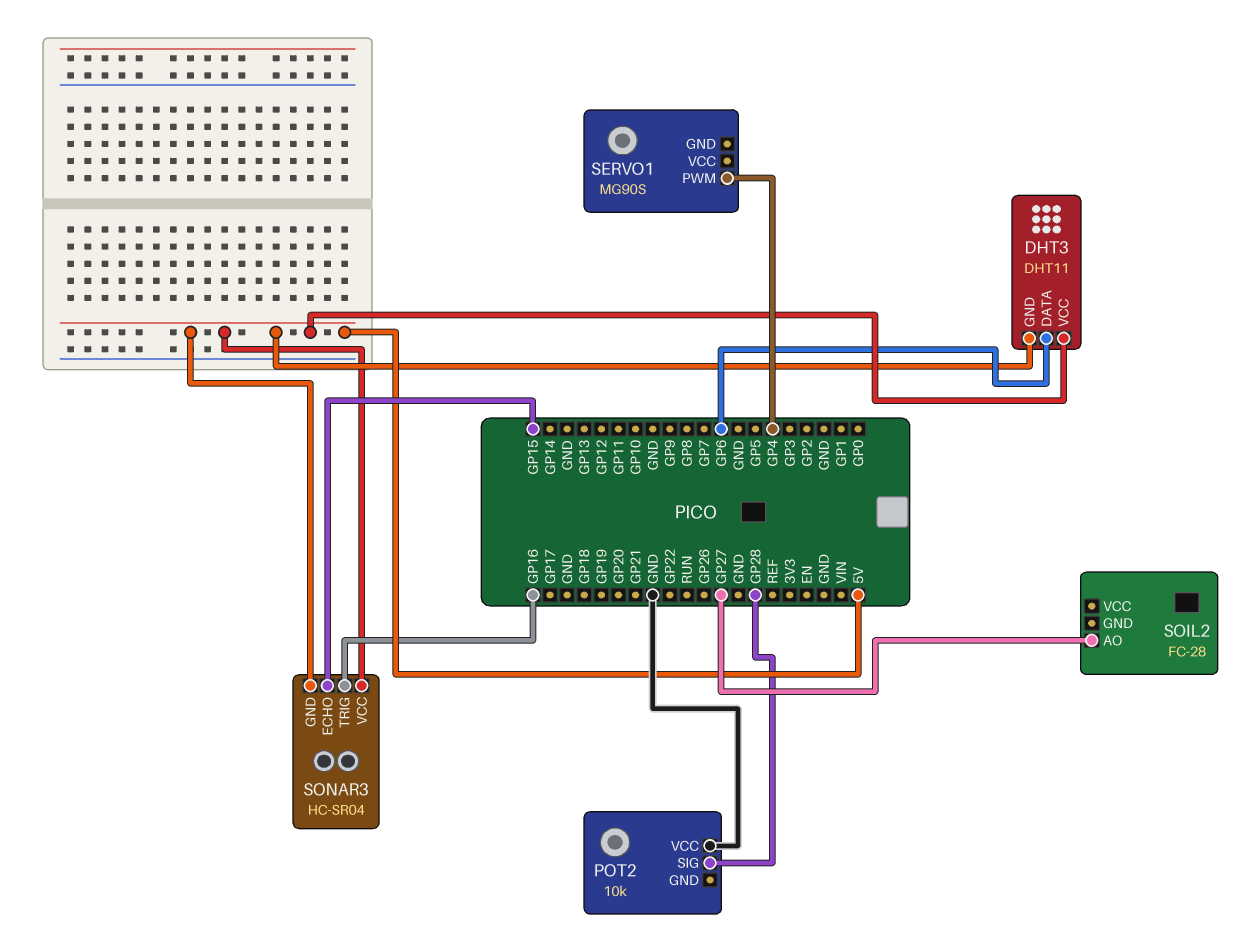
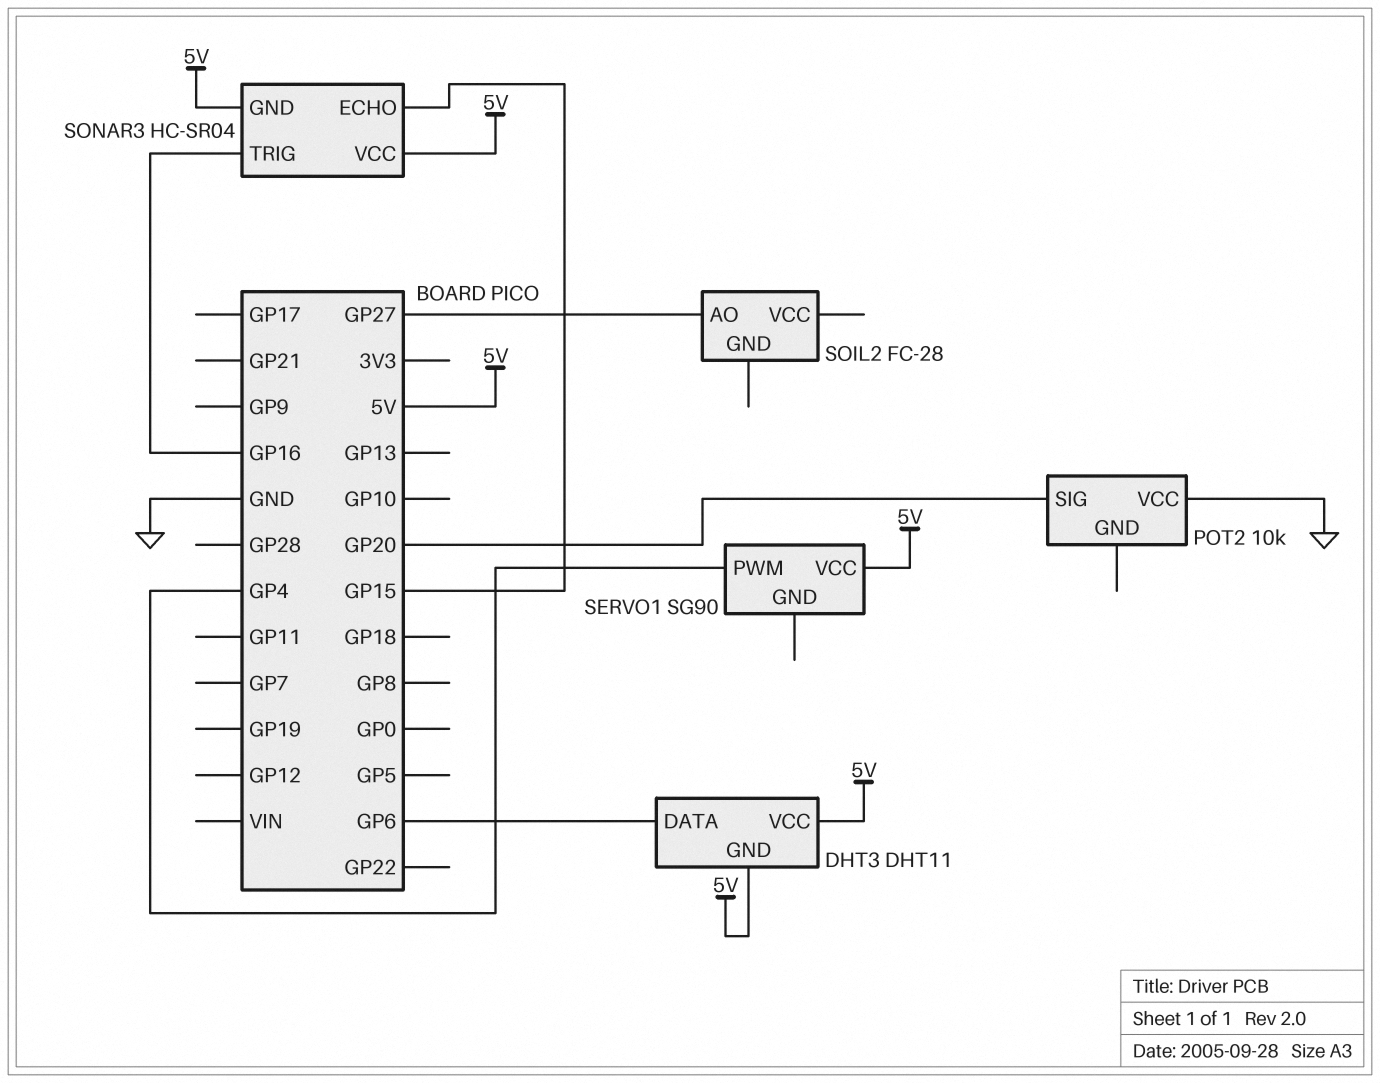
POT2 pin SIG: GP28 -> GP20
SERVO1: MG90S -> SG90
SERVO1 pin VCC: none -> 5V

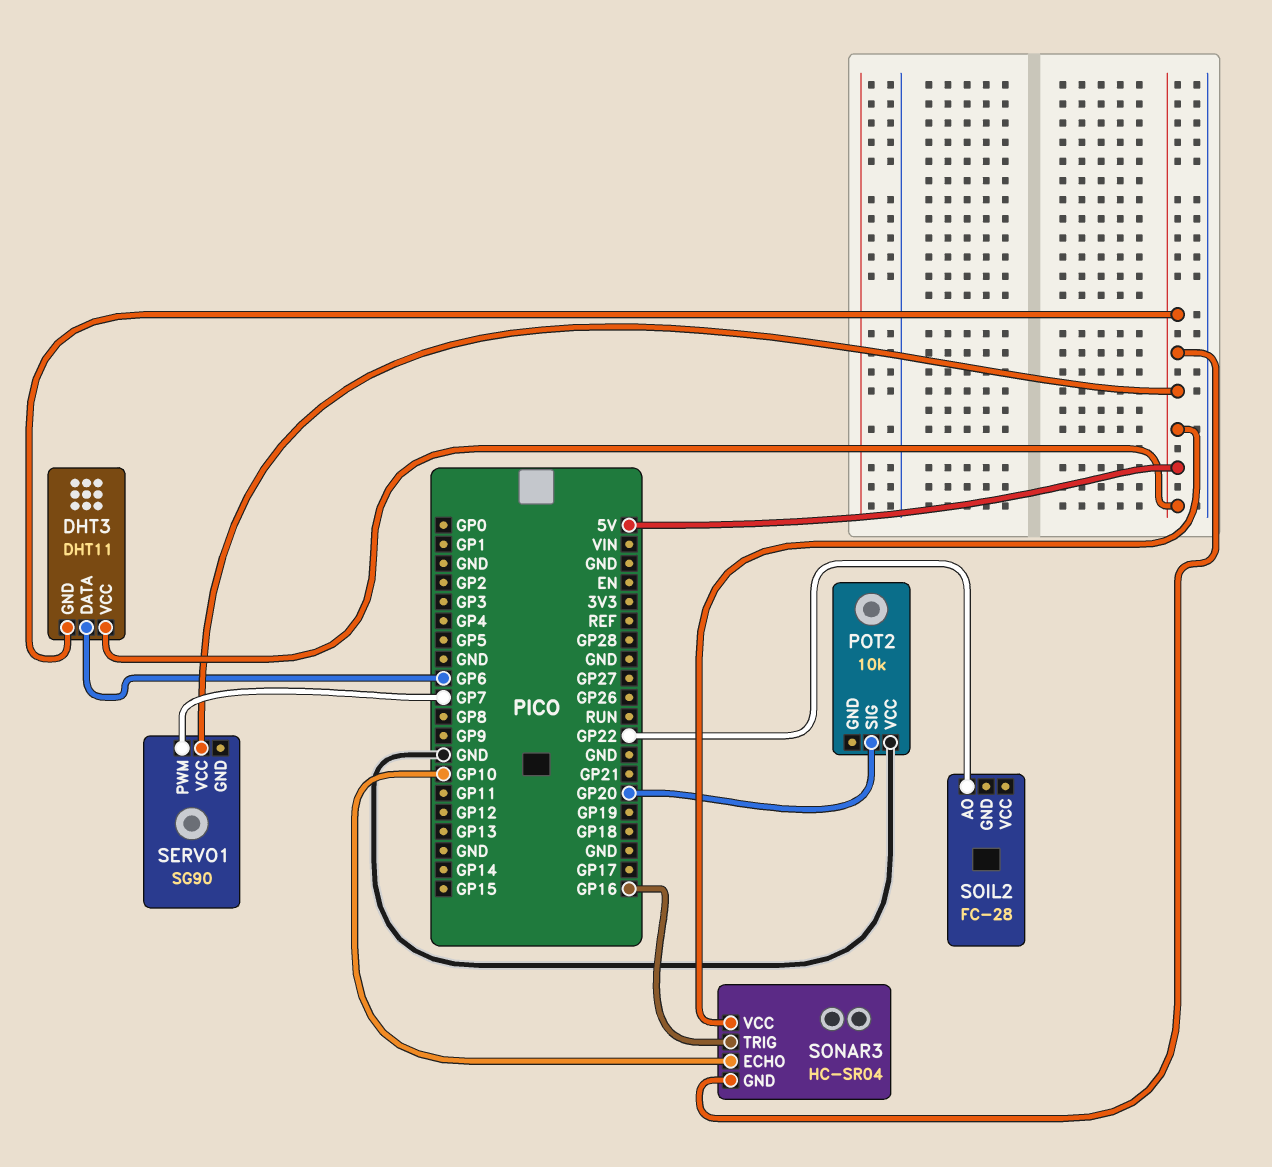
SERVO1 pin PWM: GP4 -> GP7
SOIL2 pin AO: GP27 -> GP22
SONAR3 pin ECHO: GP15 -> GP10

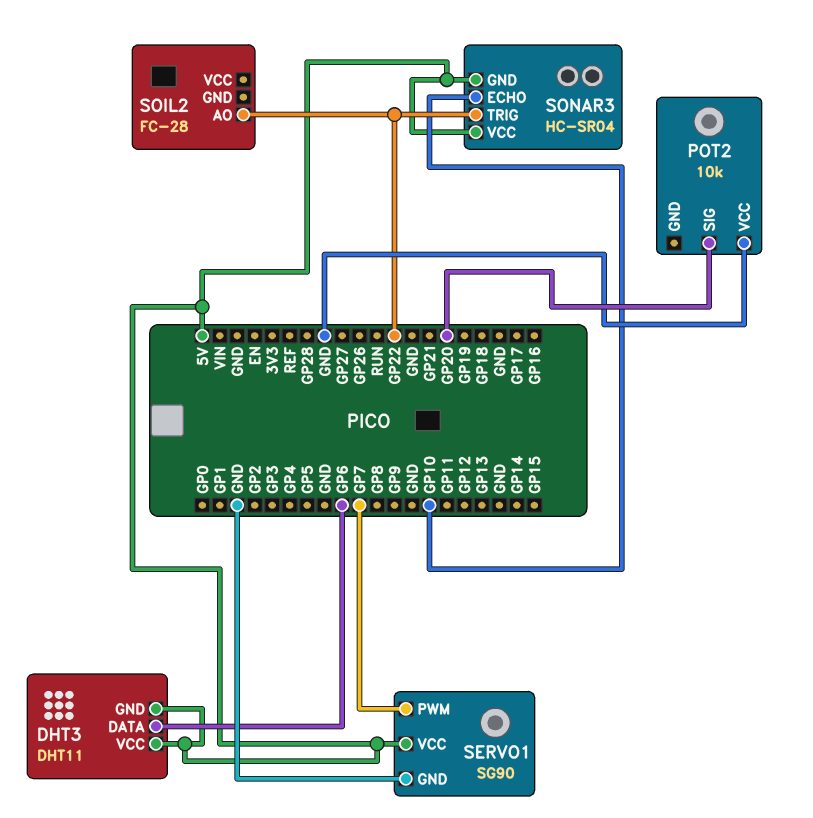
SERVO1 pin GND: none -> GND
SONAR3 pin TRIG: GP16 -> GP22

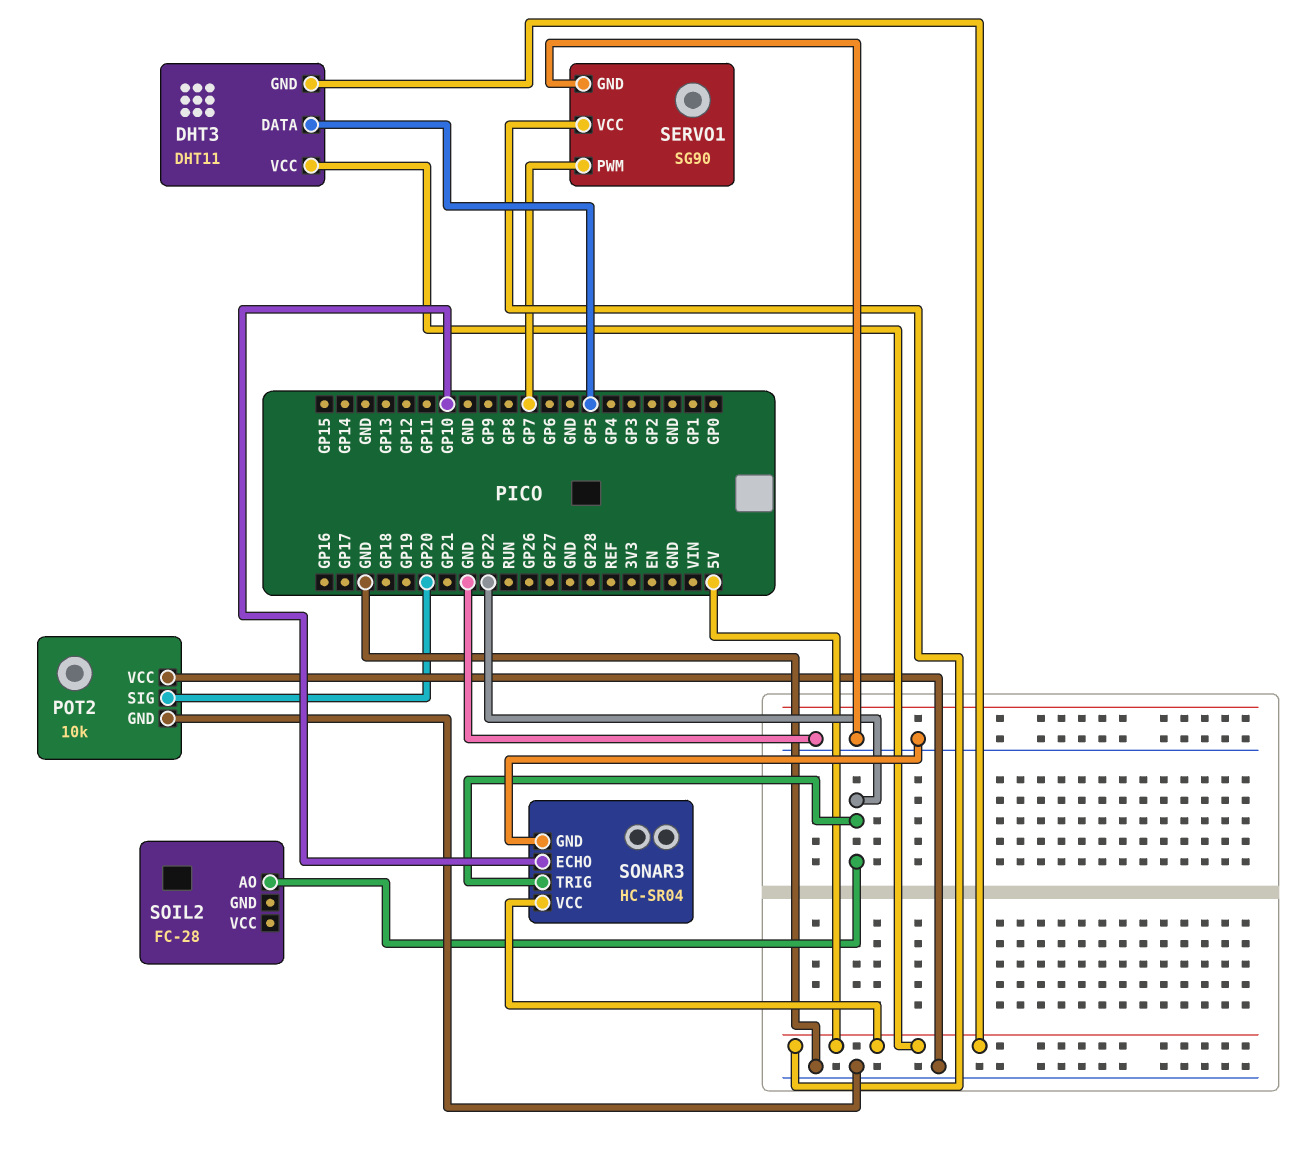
DHT3 pin DATA: GP6 -> GP5
POT2 pin GND: none -> GND
SONAR3 pin GND: 5V -> GND

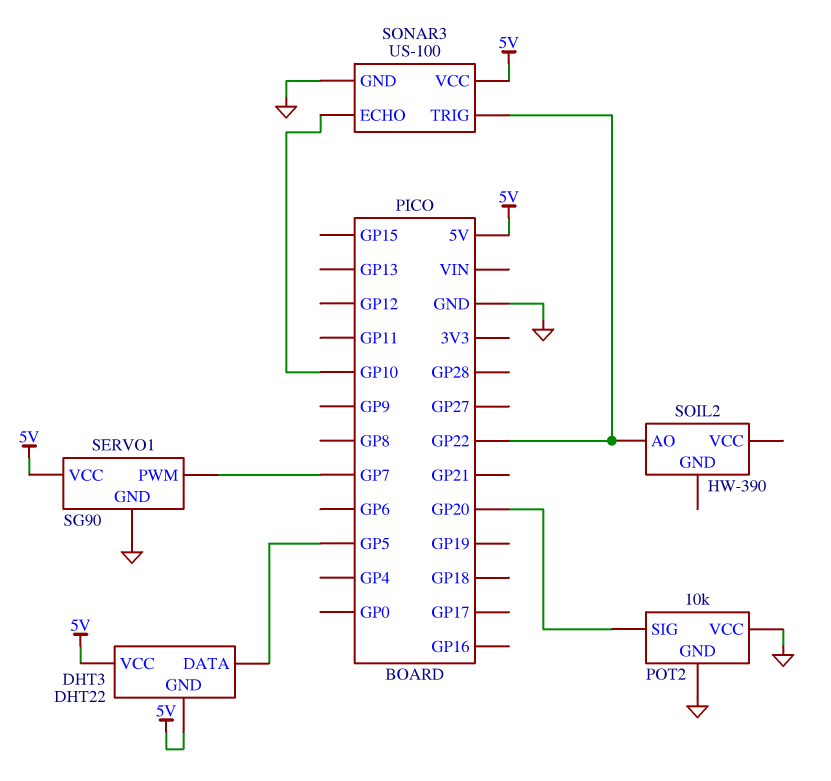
DHT3: DHT11 -> DHT22
SOIL2: FC-28 -> HW-390
SONAR3: HC-SR04 -> US-100

